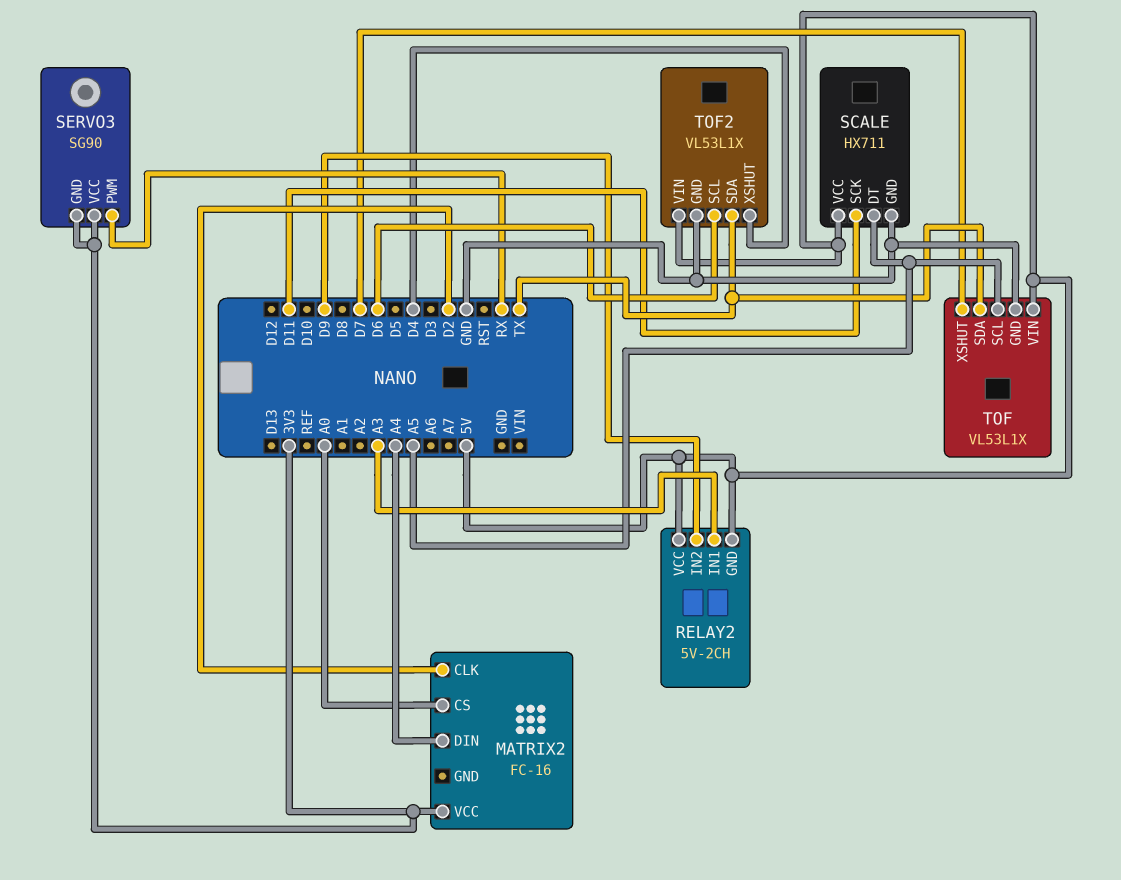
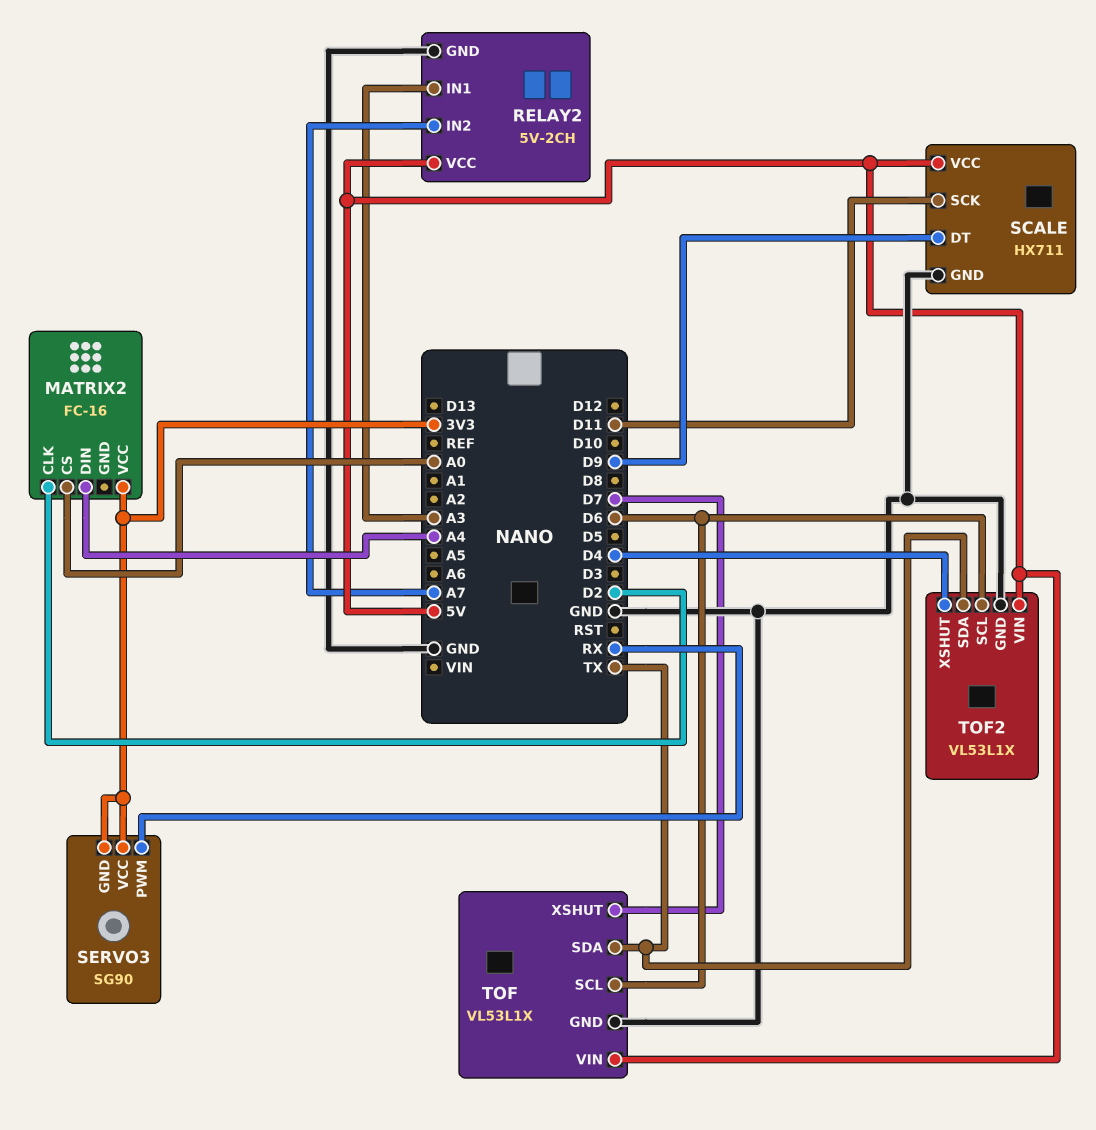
RELAY2 pin GND: 5V -> GND
RELAY2 pin IN2: D9 -> A7
SCALE pin DT: A5 -> D9
TOF pin SCL: A5 -> D6

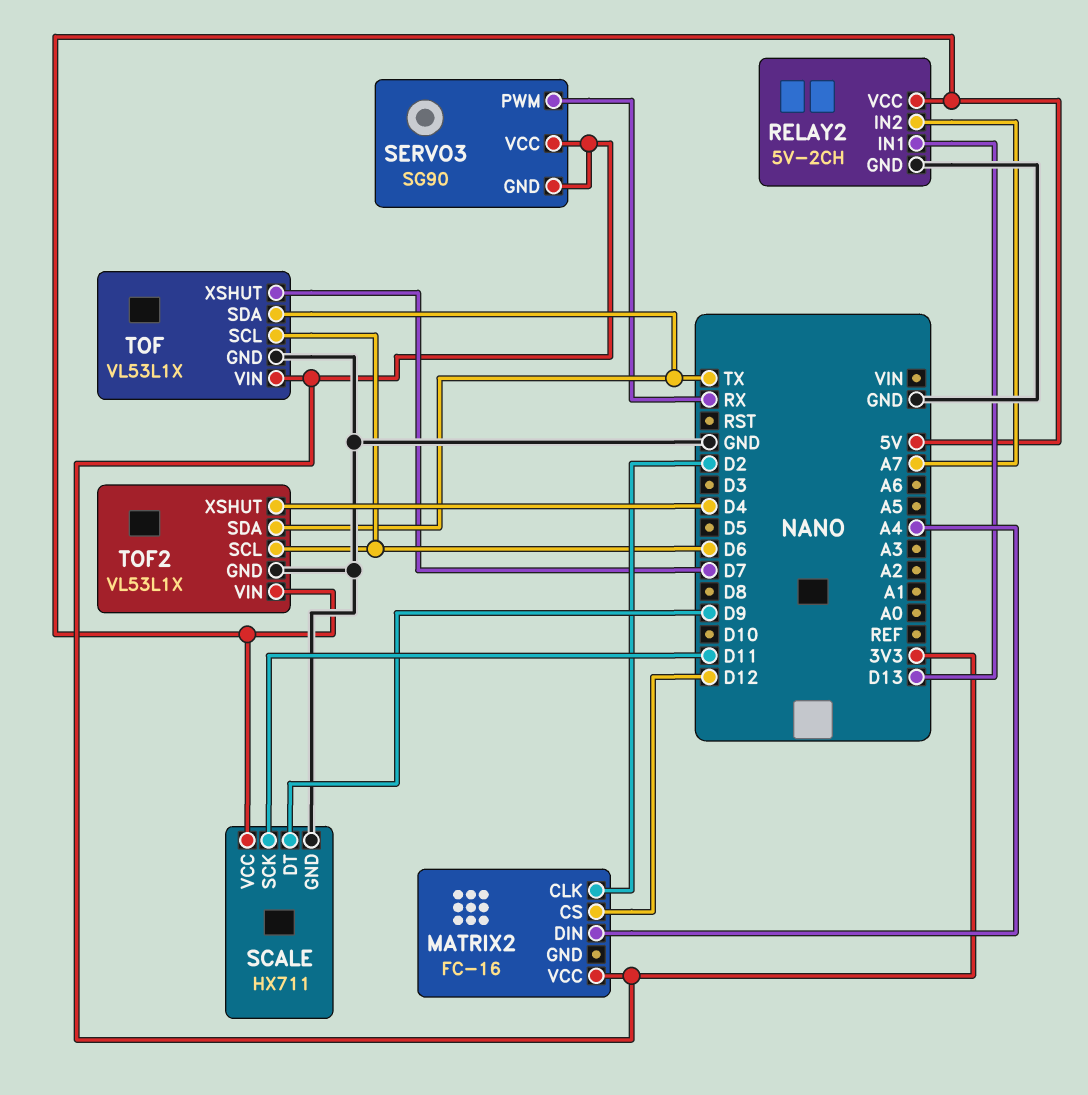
MATRIX2 pin CS: A0 -> D12
RELAY2 pin IN1: A3 -> D13
TOF pin VIN: 5V -> 3V3

